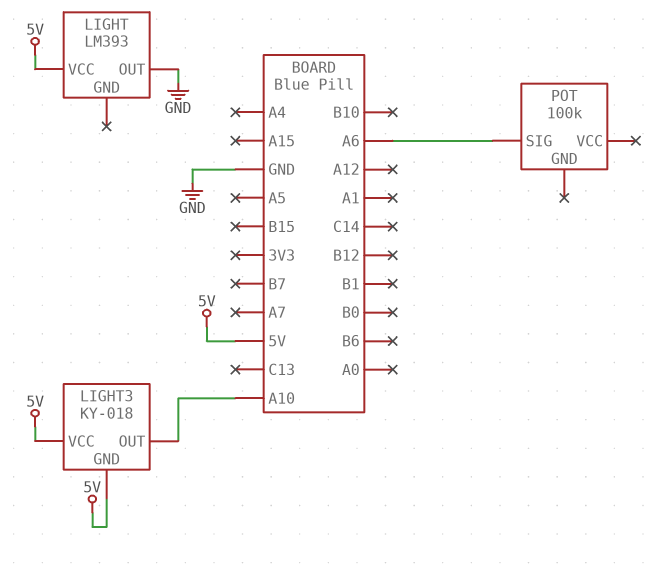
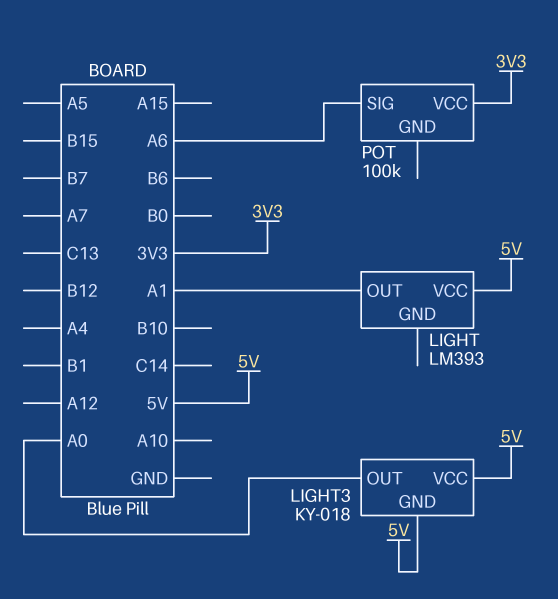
LIGHT pin OUT: GND -> A1
LIGHT3 pin OUT: A10 -> A0
POT pin VCC: none -> 3V3

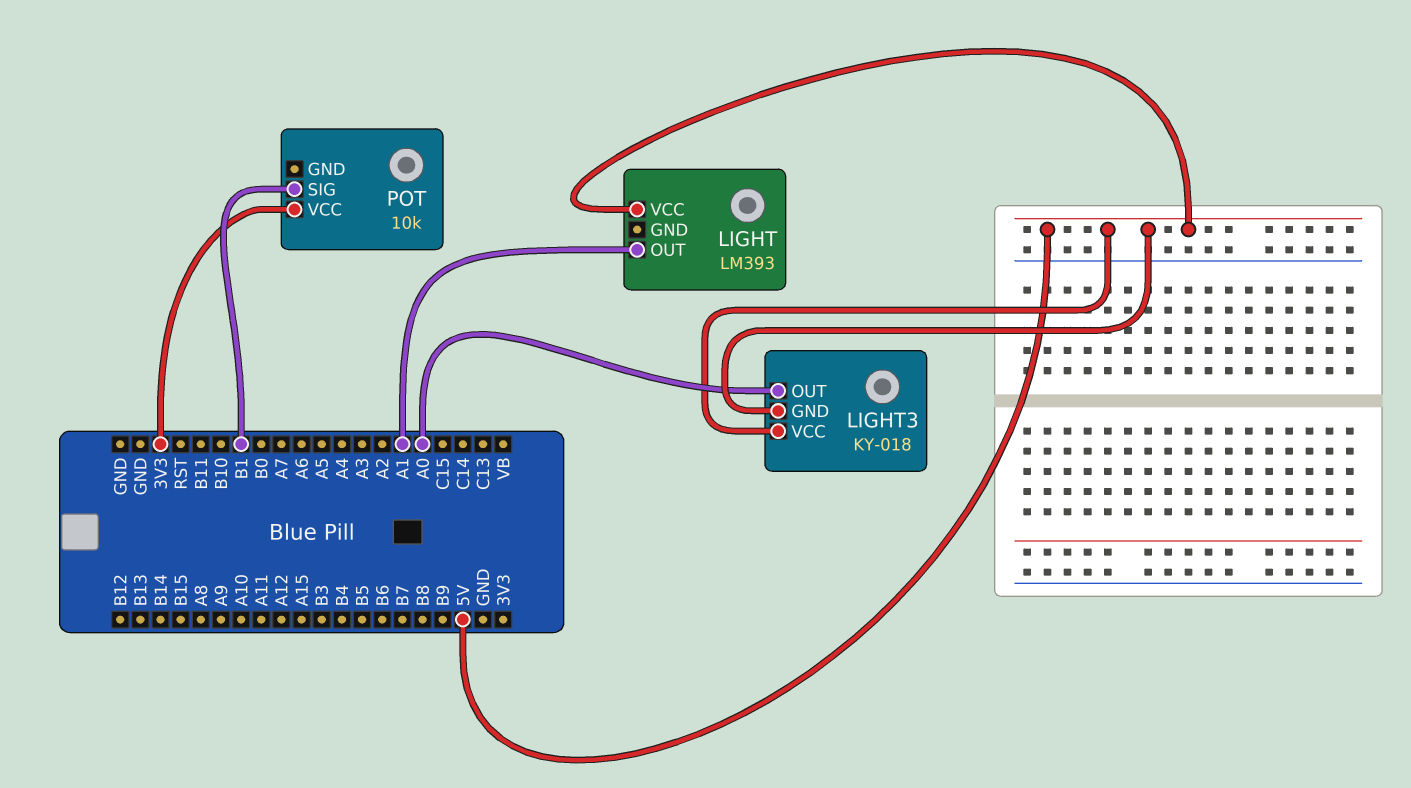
POT: 100k -> 10k
POT pin SIG: A6 -> B1

